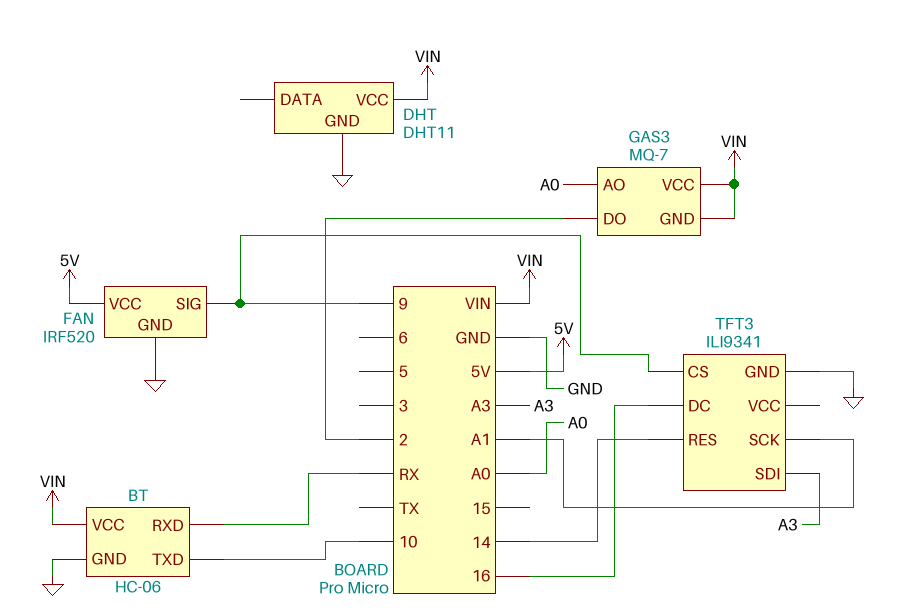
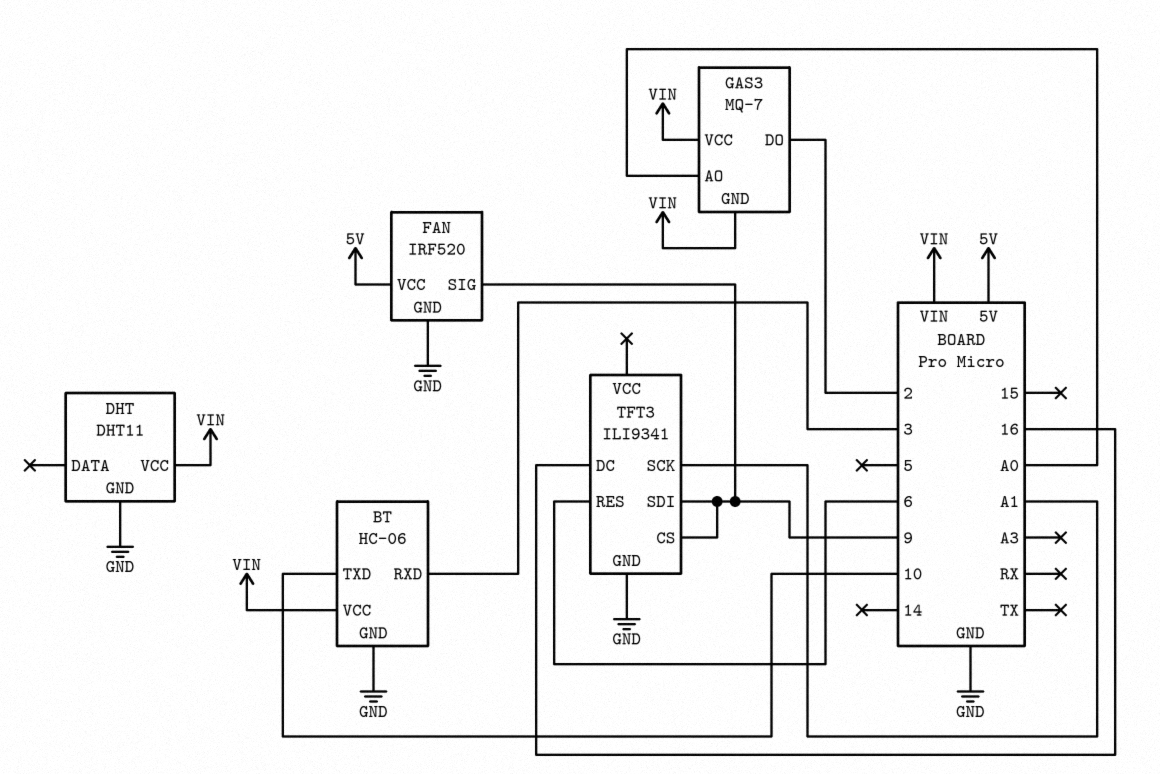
BT pin RXD: RX -> 3
TFT3 pin RES: 14 -> 6
TFT3 pin SDI: A3 -> 9

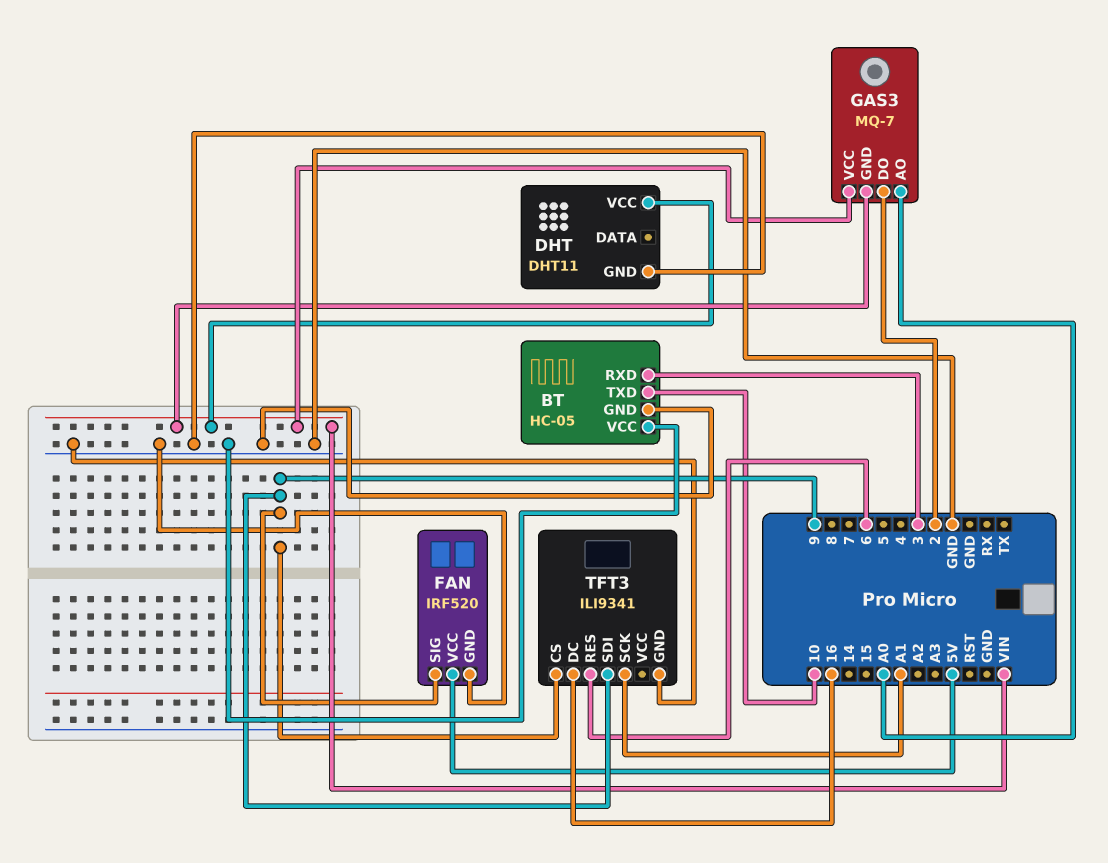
BT: HC-06 -> HC-05
BT pin VCC: VIN -> GND

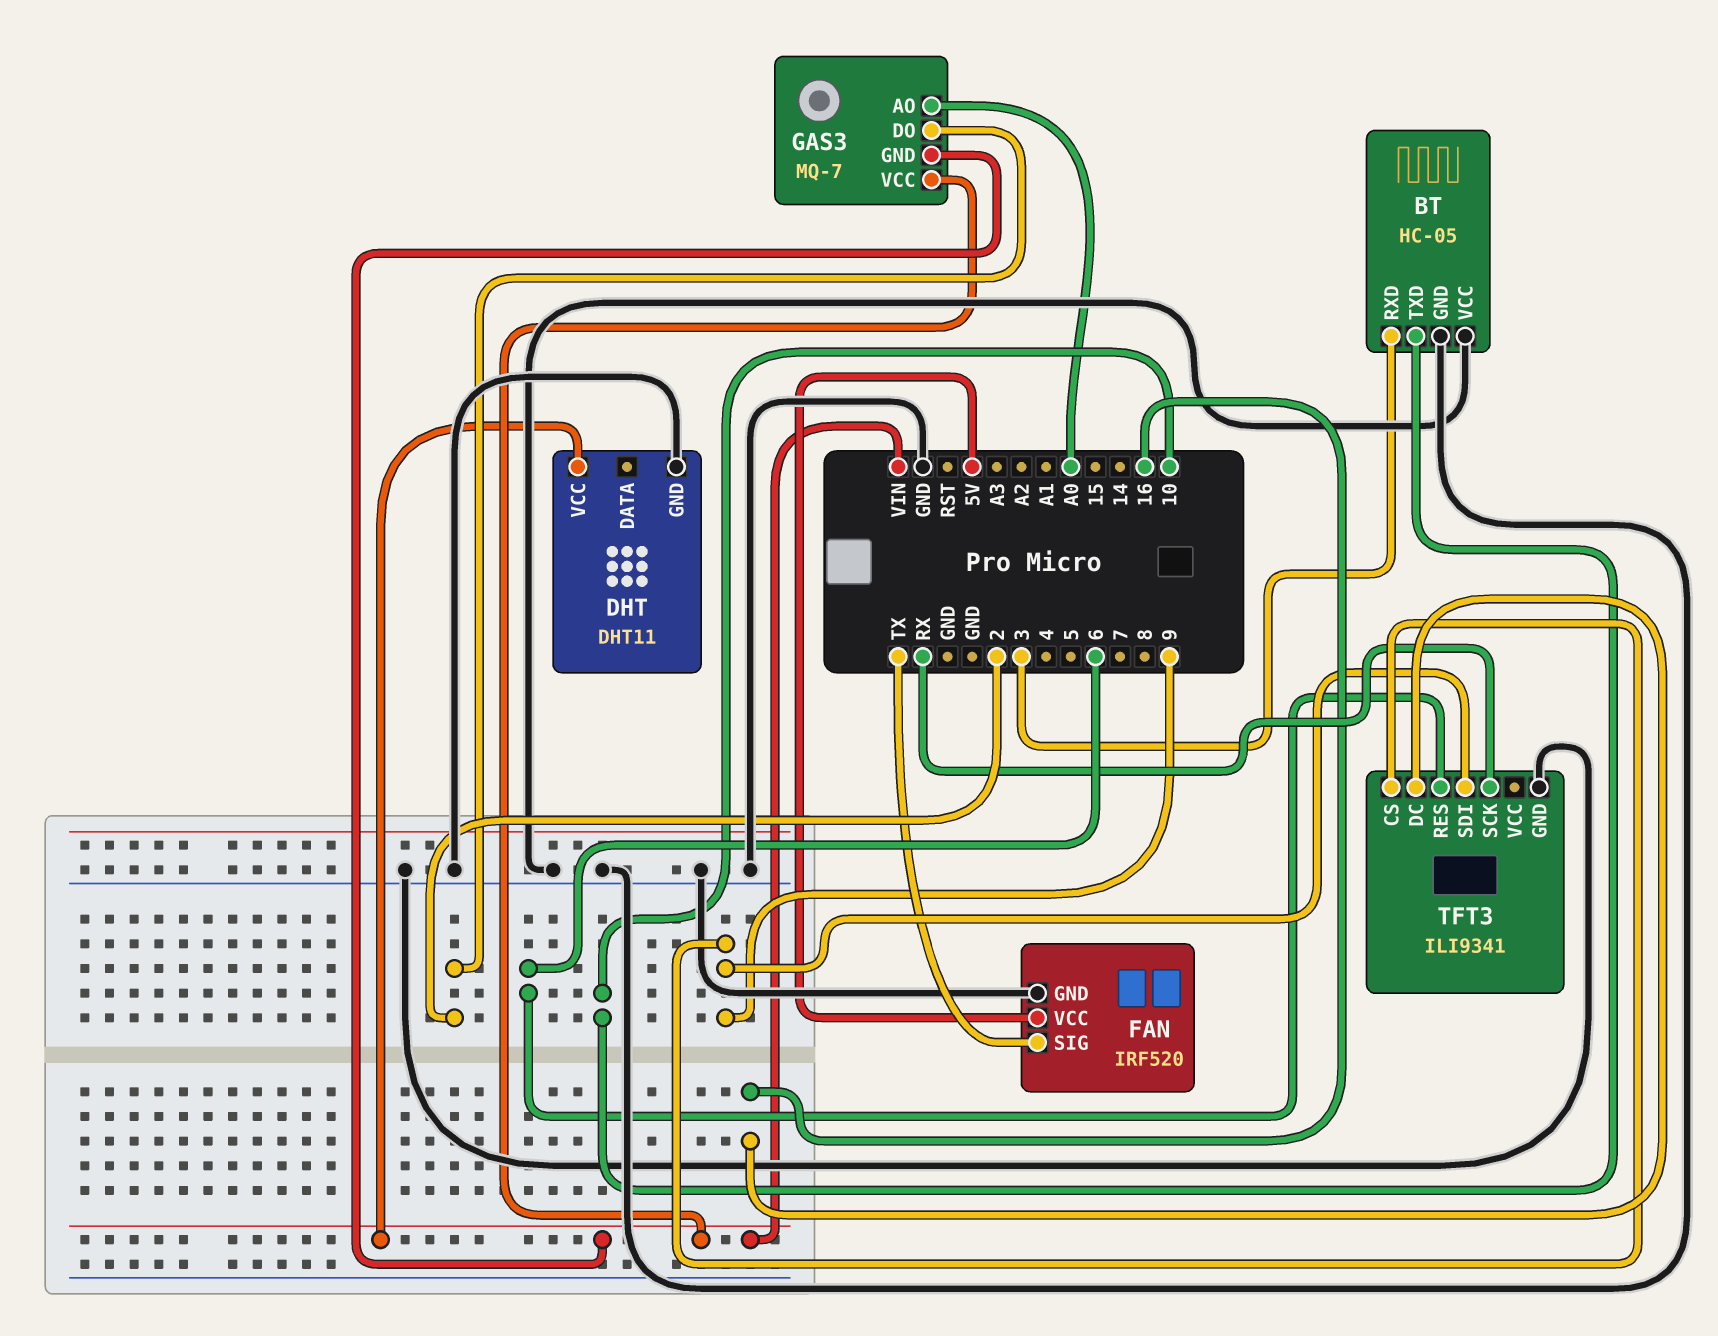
FAN pin SIG: 9 -> TX
TFT3 pin SCK: A1 -> RX

